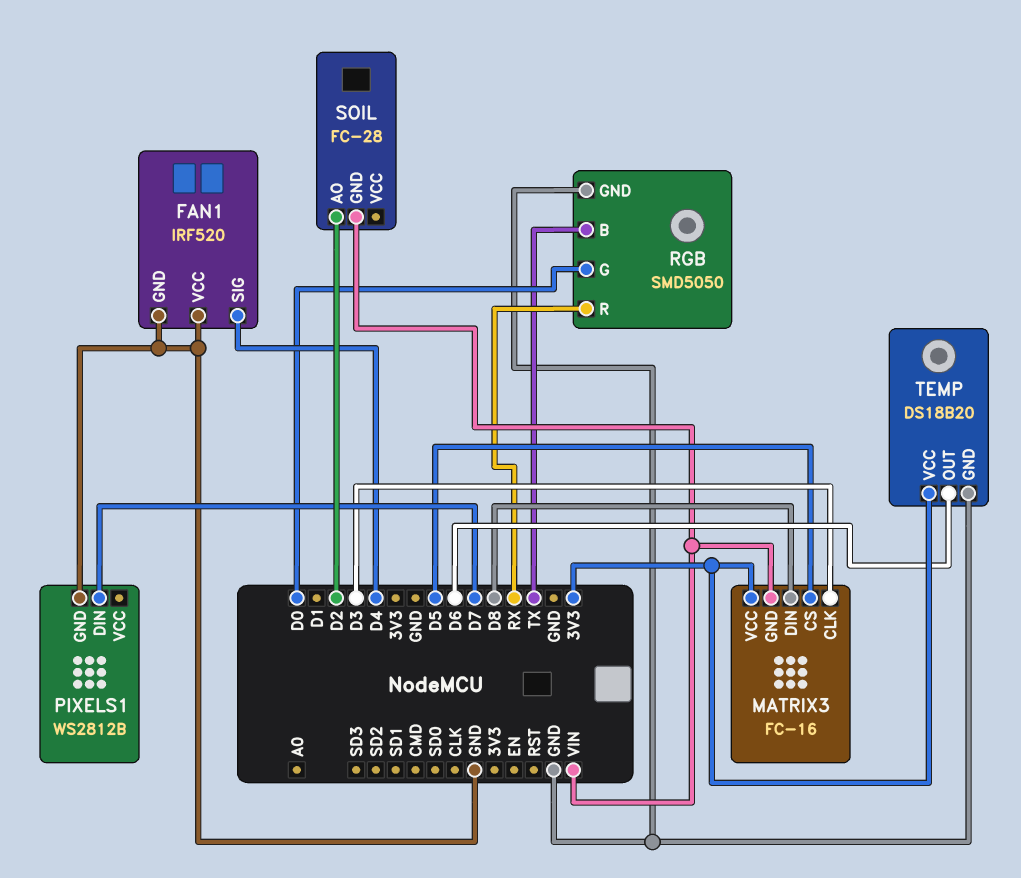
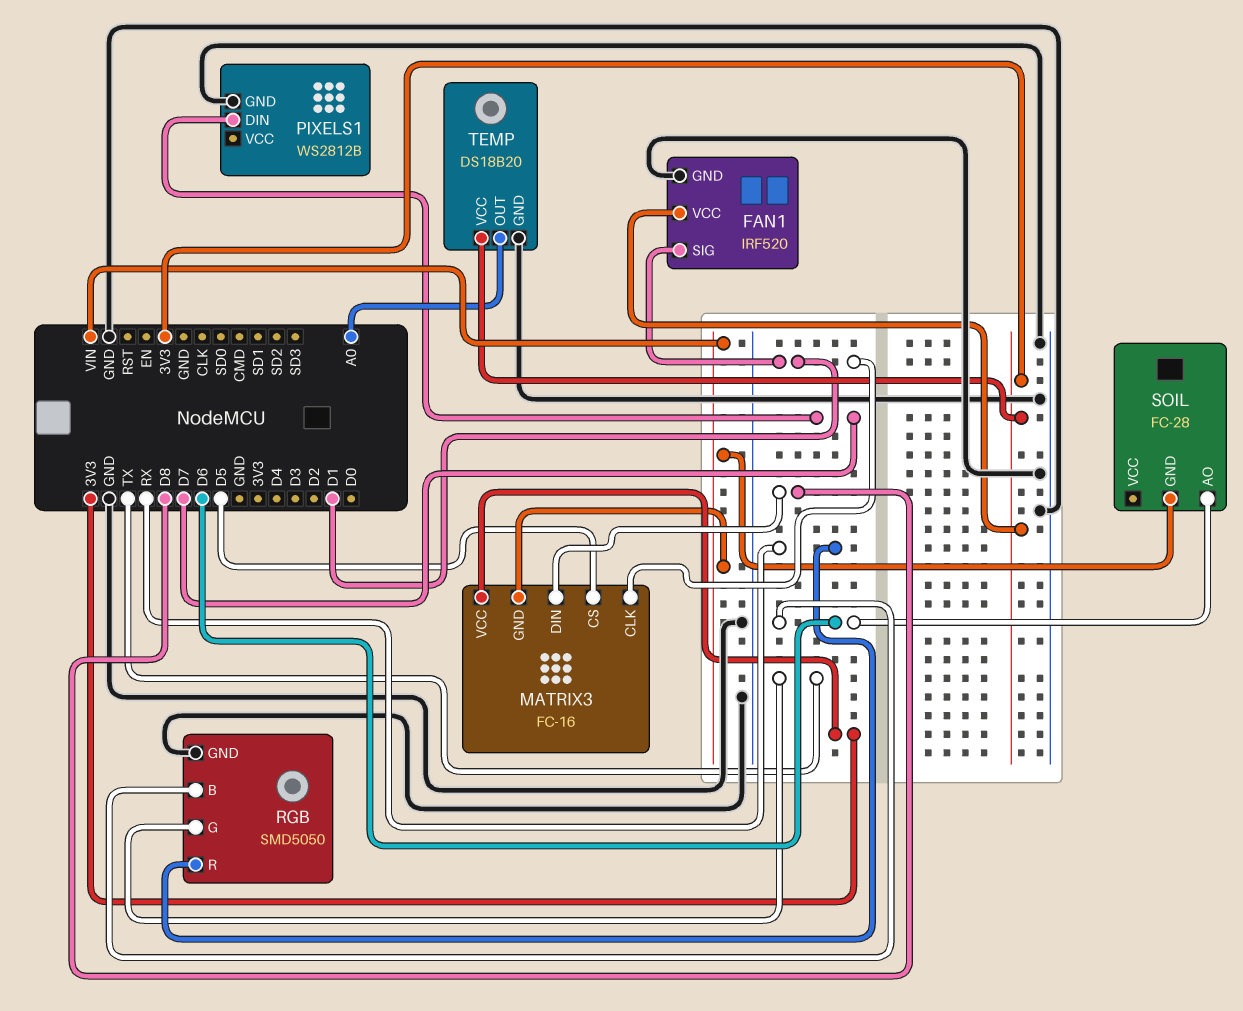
FAN1 pin SIG: D4 -> D1
FAN1 pin VCC: GND -> 3V3
MATRIX3 pin CLK: D3 -> D1
RGB pin B: TX -> D6
RGB pin G: D0 -> TX
SOIL pin AO: D2 -> D6
TEMP pin OUT: D6 -> A0

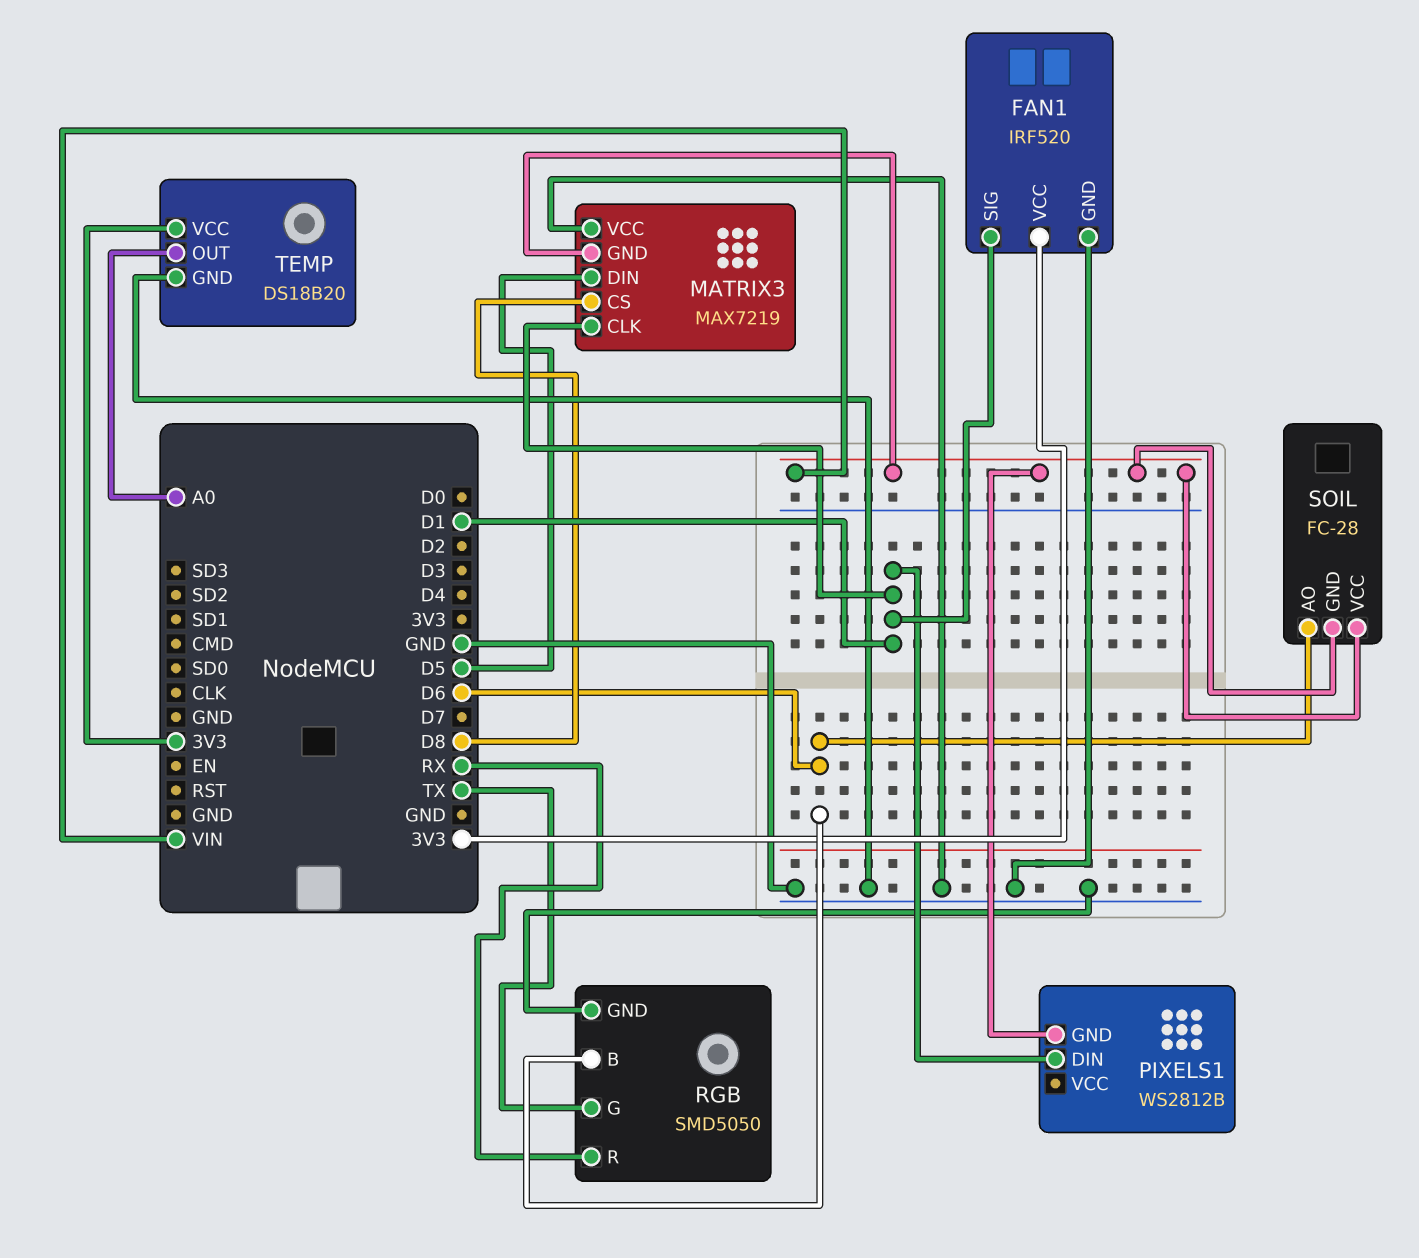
MATRIX3: FC-16 -> MAX7219
MATRIX3 pin CS: D5 -> D8
MATRIX3 pin DIN: D8 -> D5
MATRIX3 pin VCC: 3V3 -> GND
PIXELS1 pin DIN: D7 -> D1
PIXELS1 pin GND: GND -> VIN
SOIL pin VCC: none -> VIN

